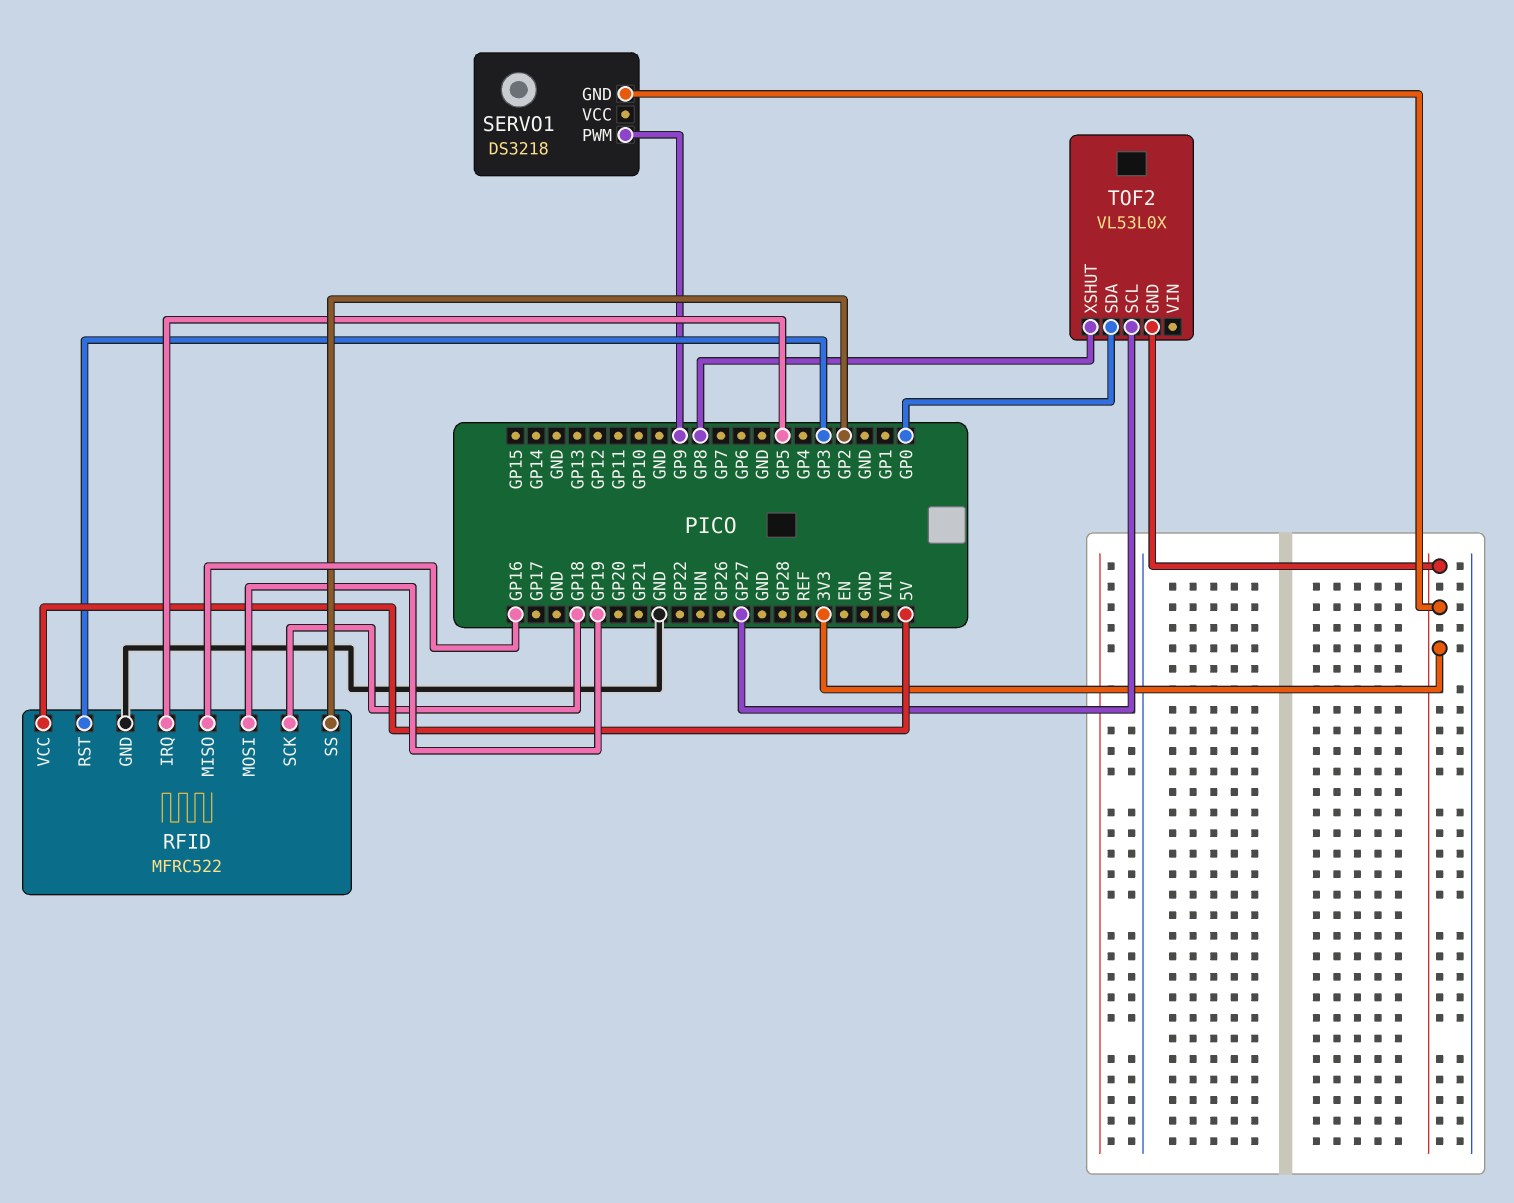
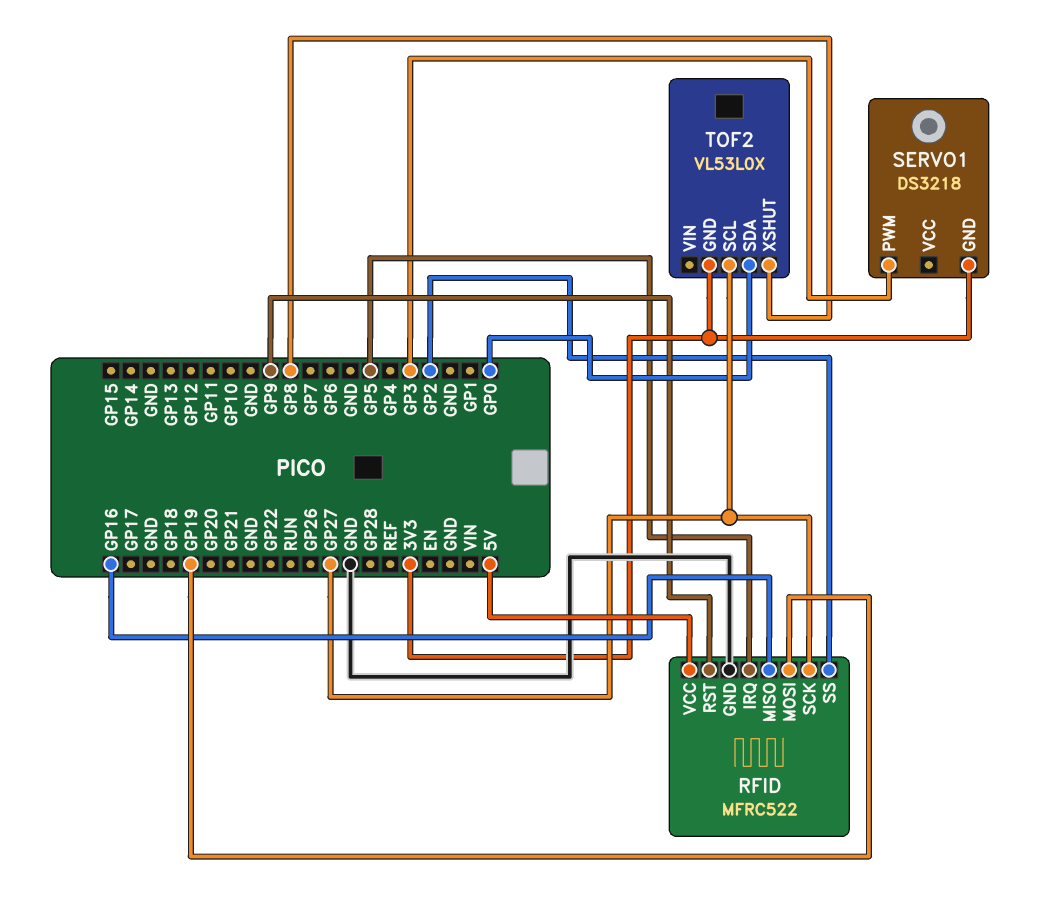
RFID pin RST: GP3 -> GP9
RFID pin SCK: GP18 -> GP27
SERVO1 pin PWM: GP9 -> GP3

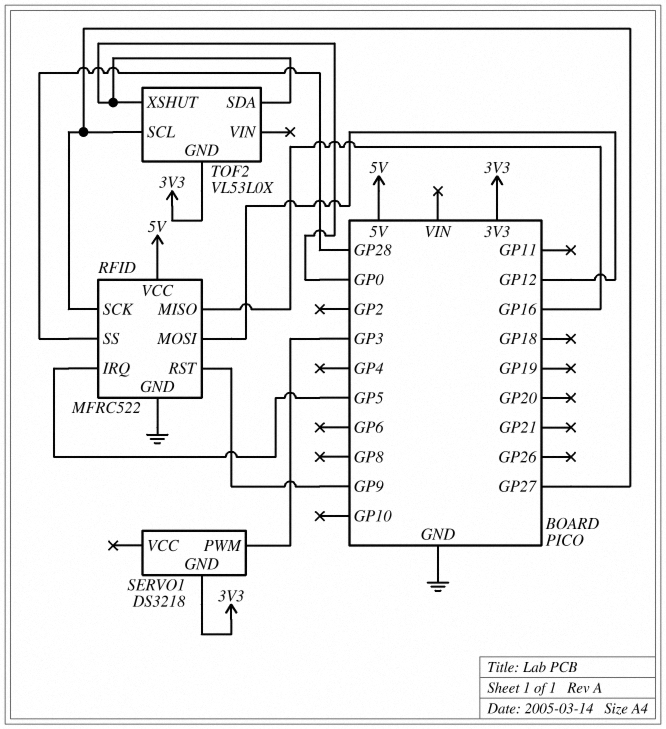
RFID pin MOSI: GP19 -> GP12
RFID pin SS: GP2 -> GP28
TOF2 pin XSHUT: GP8 -> GP0

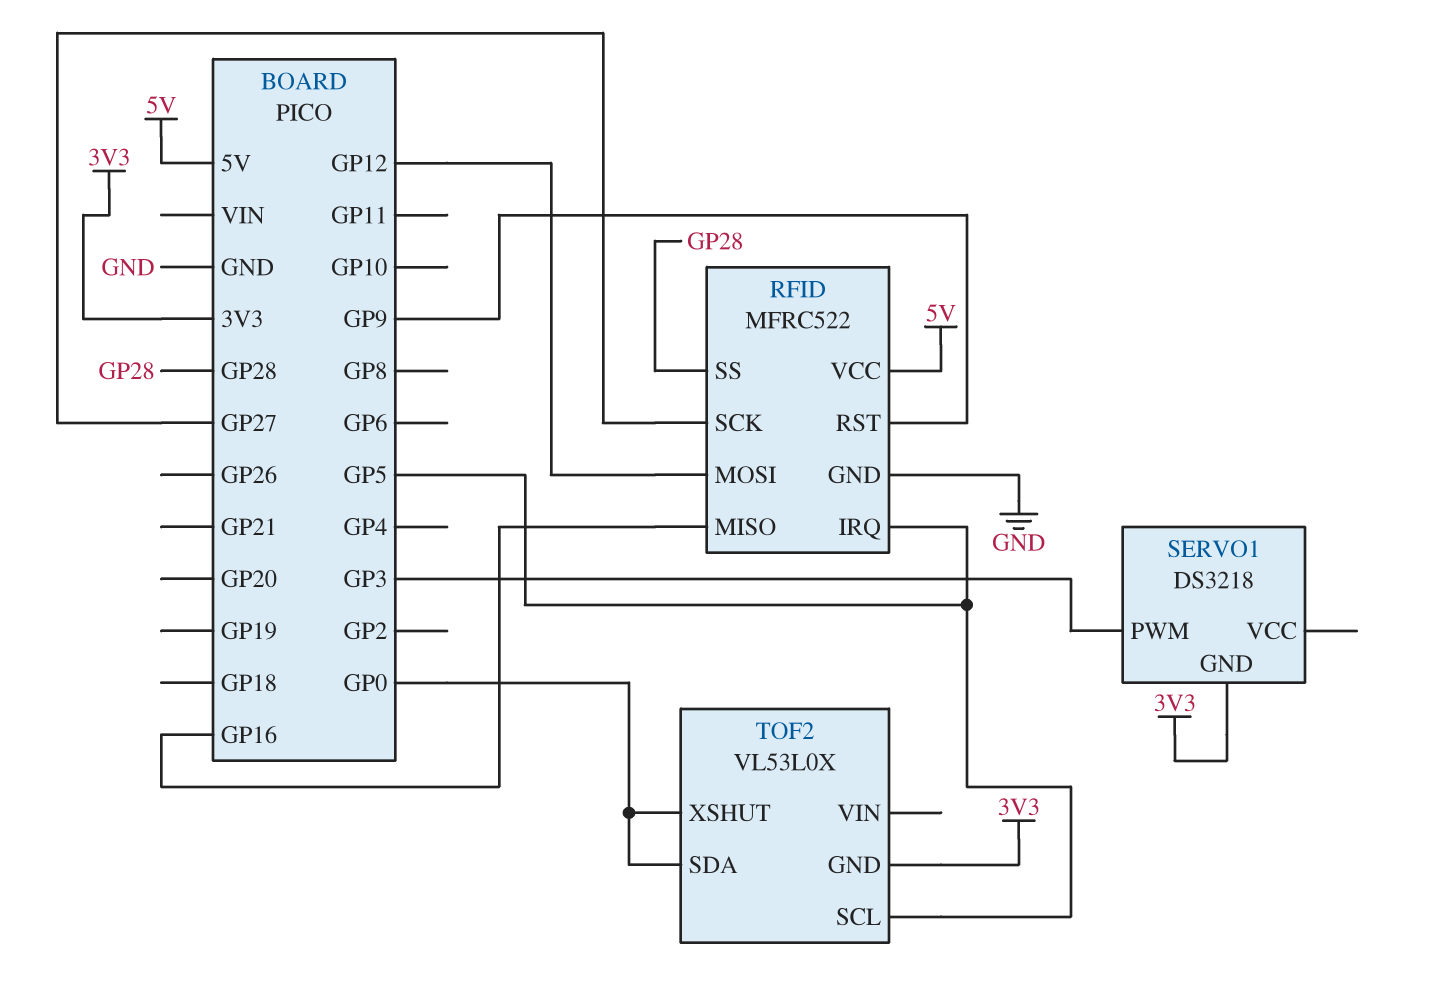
TOF2 pin SCL: GP27 -> GP5

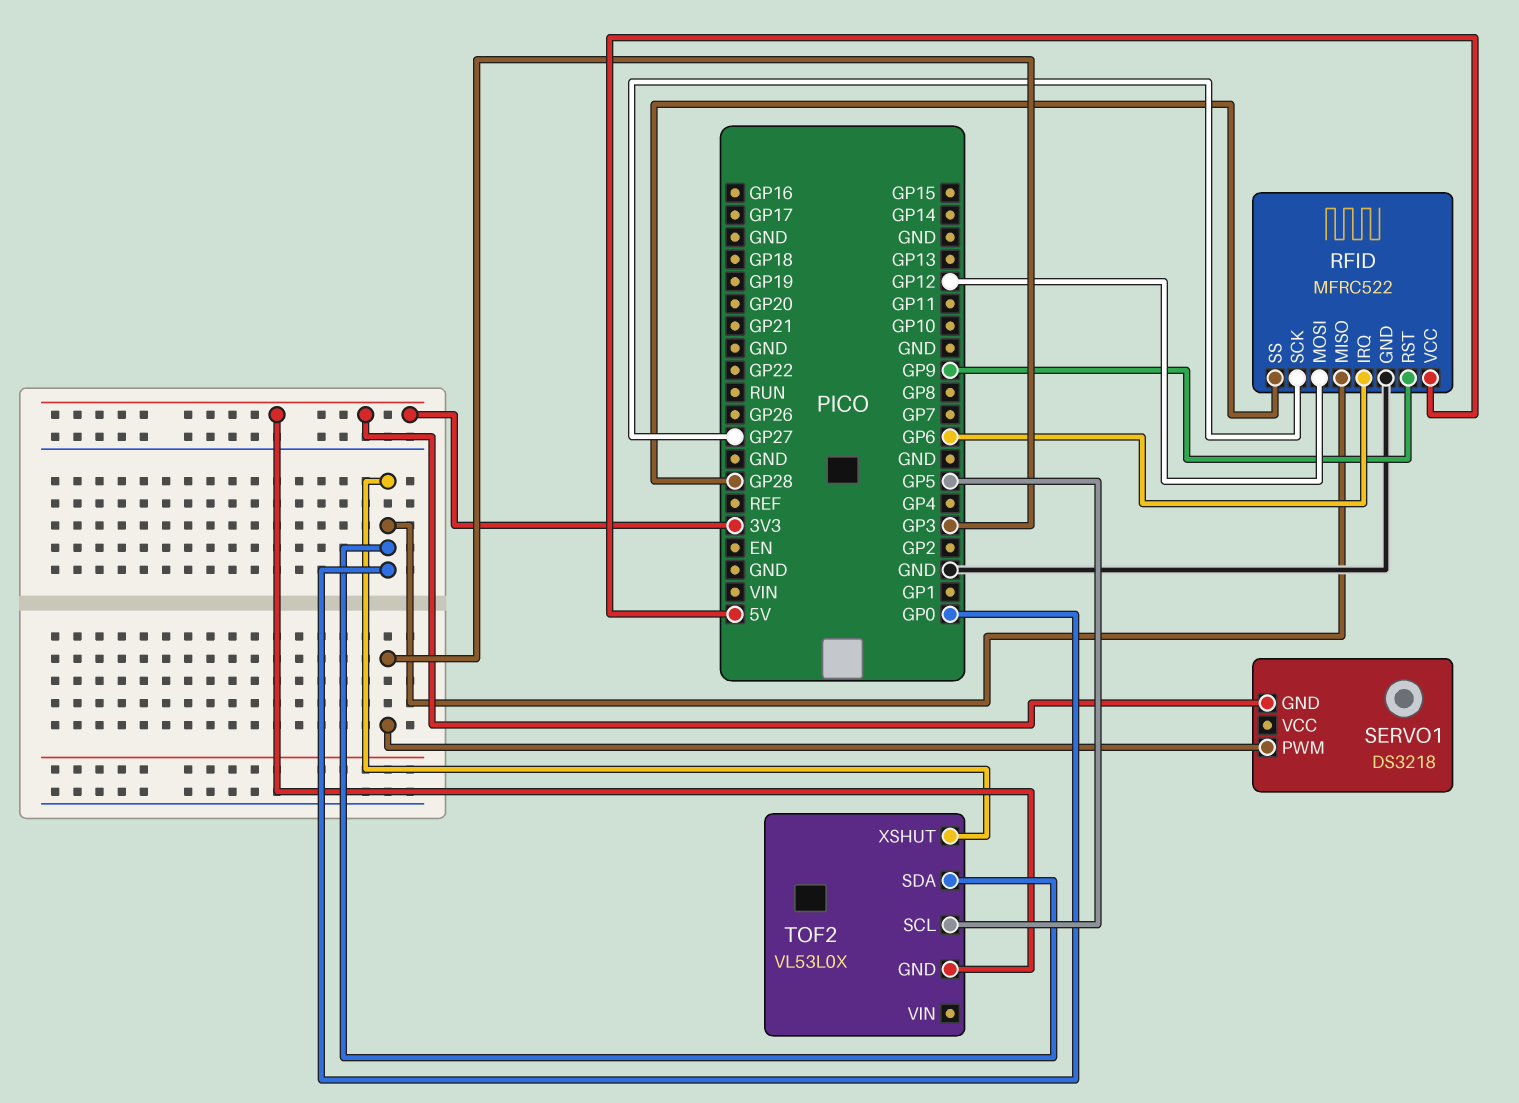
RFID pin IRQ: GP5 -> GP6
RFID pin MISO: GP16 -> GP0

